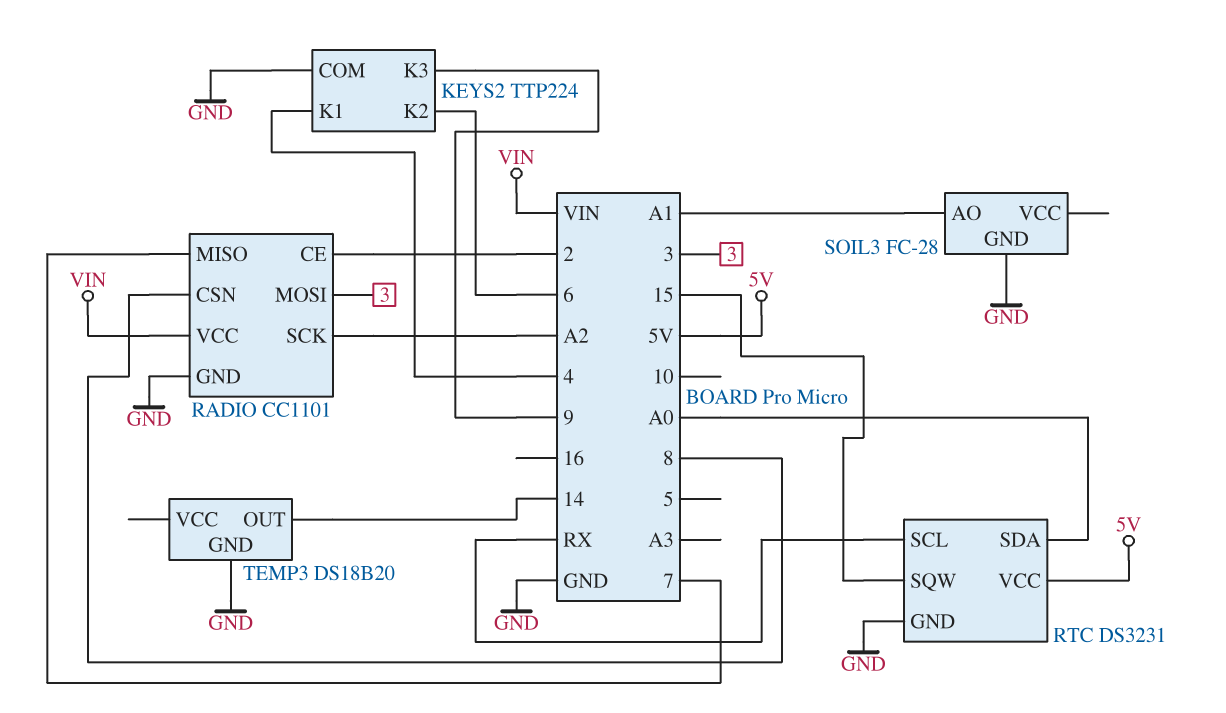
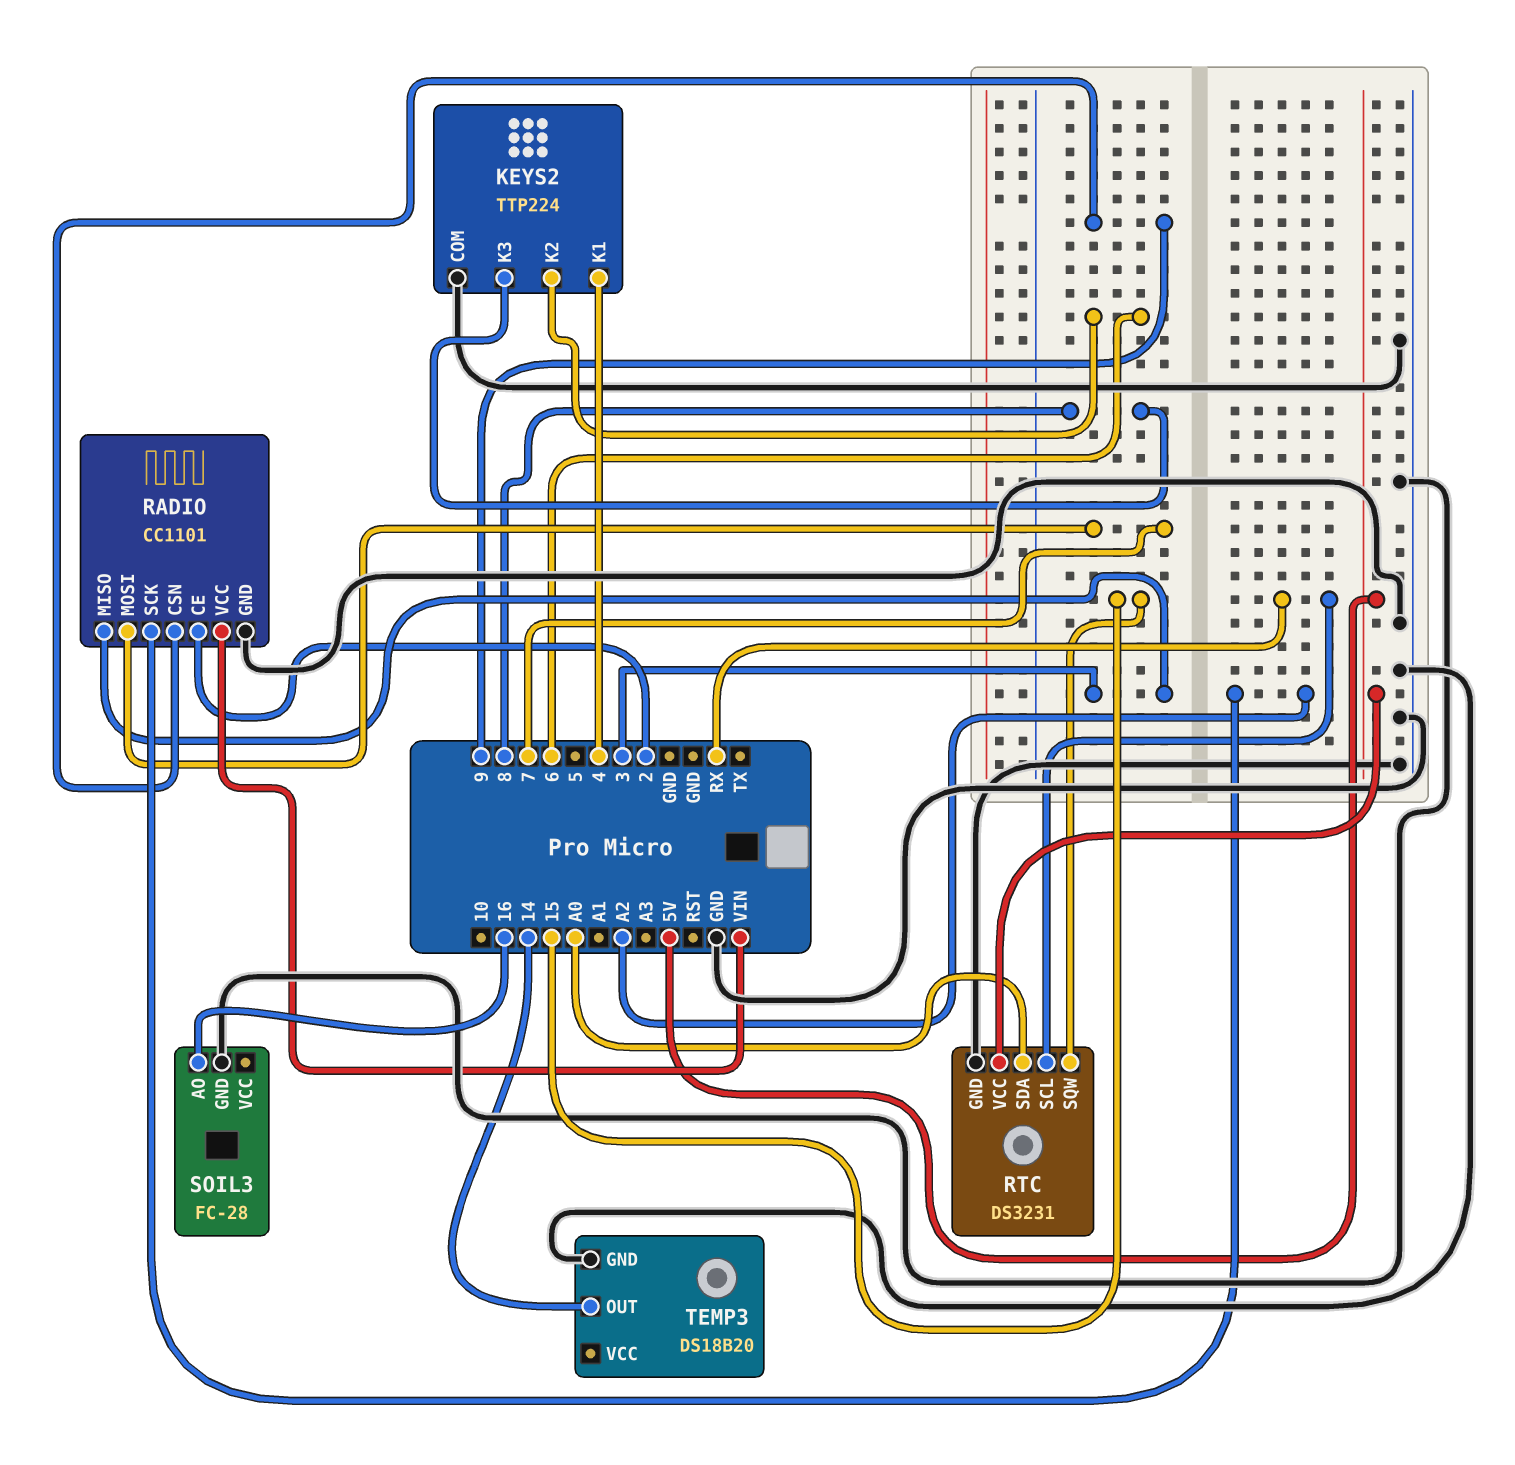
KEYS2 pin K3: 9 -> 8
RADIO pin CSN: 8 -> 9
RADIO pin MISO: 7 -> 3
RADIO pin MOSI: 3 -> 7
SOIL3 pin AO: A1 -> 16

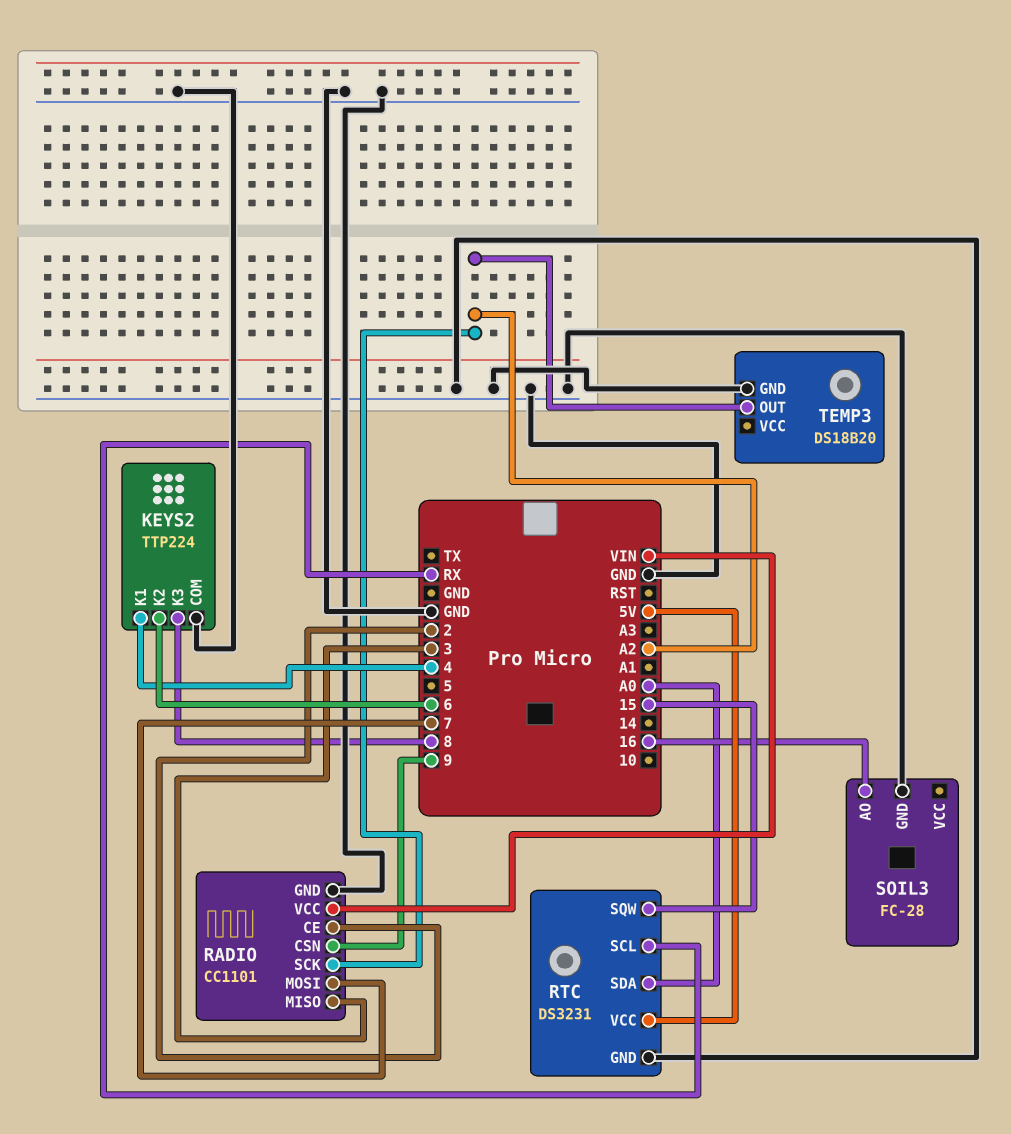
TEMP3 pin OUT: 14 -> A2

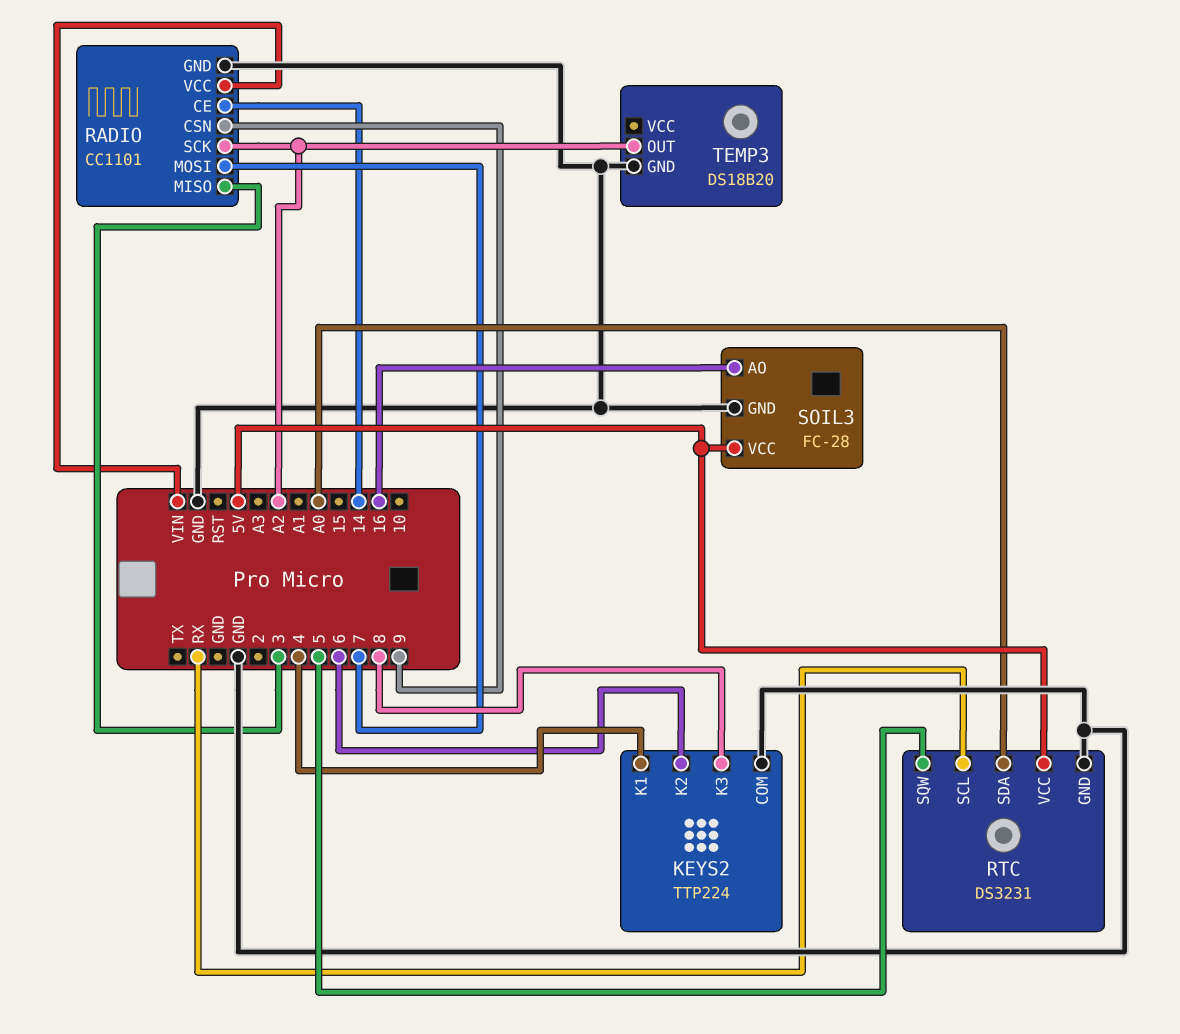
RADIO pin CE: 2 -> 14
RTC pin SQW: 15 -> 5
SOIL3 pin VCC: none -> 5V

